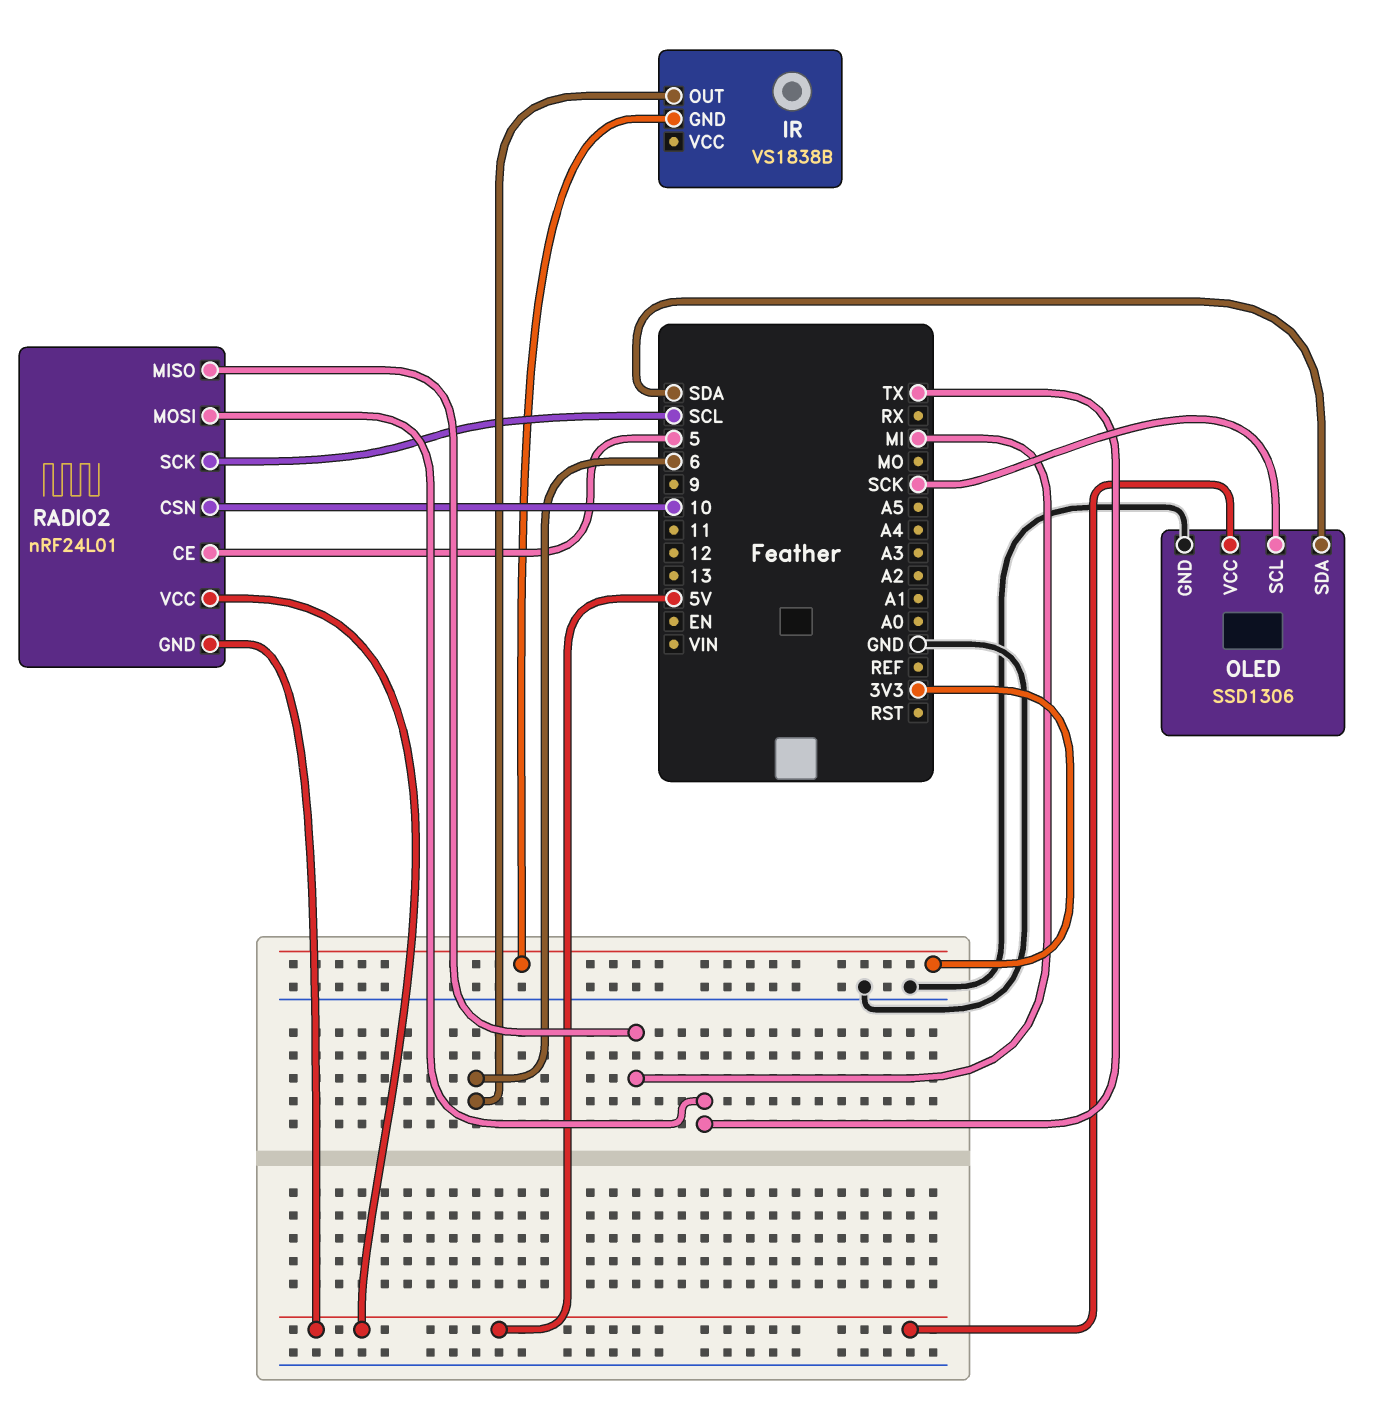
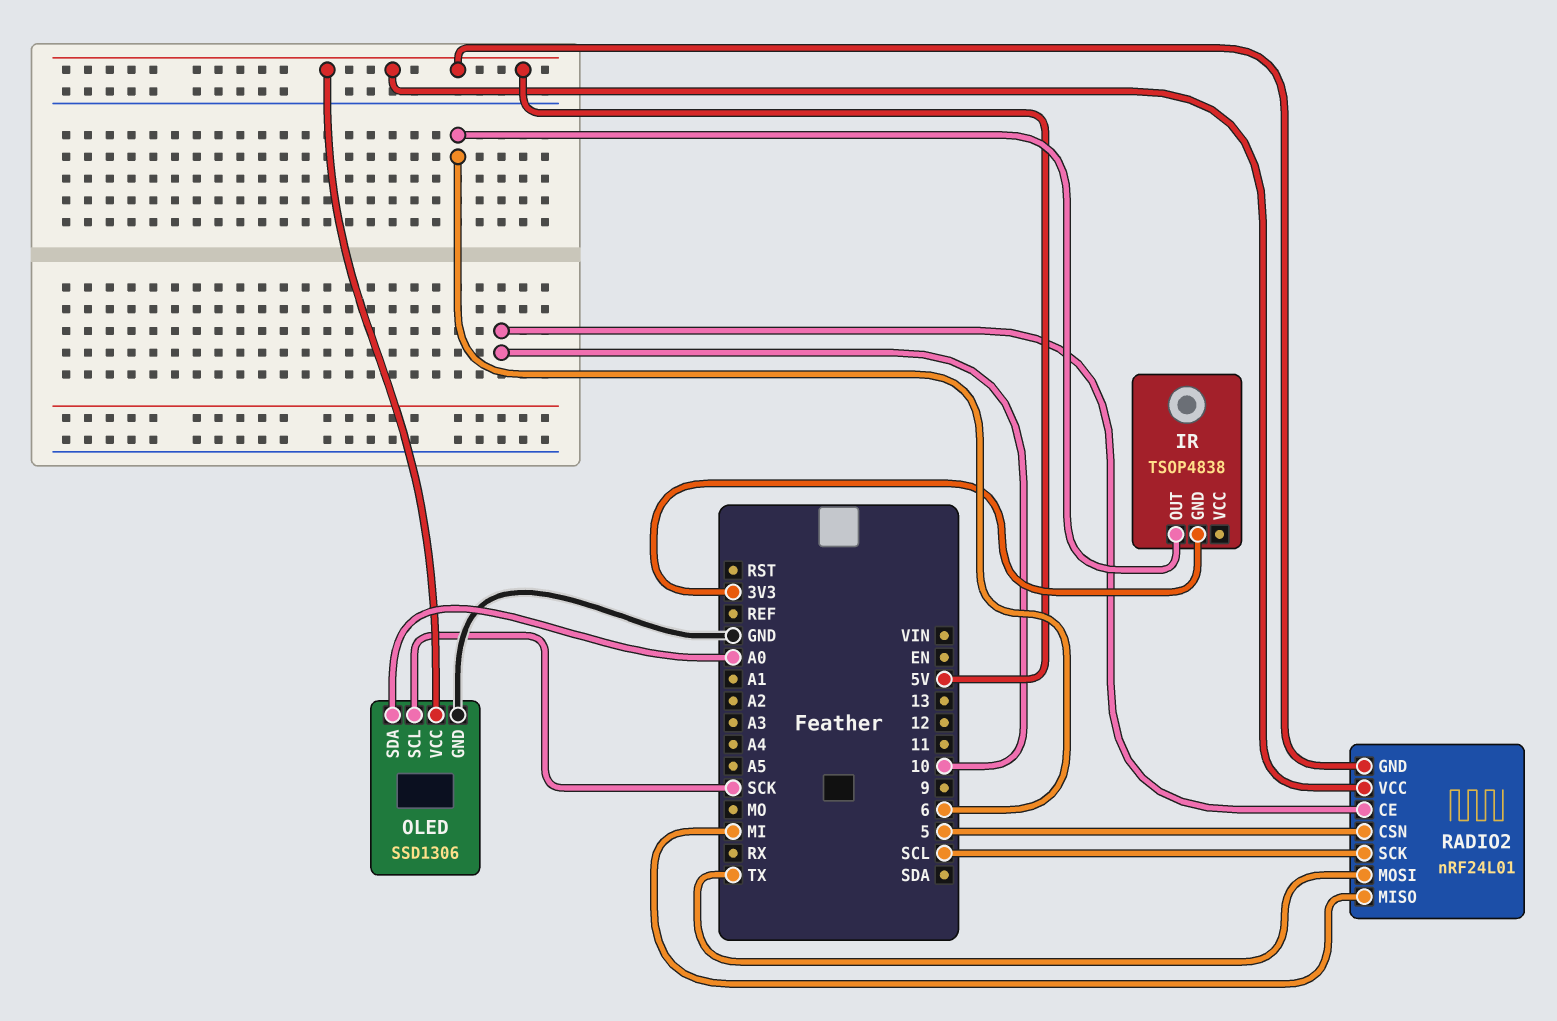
IR: VS1838B -> TSOP4838
OLED pin SDA: SDA -> A0
RADIO2 pin CE: 5 -> 10
RADIO2 pin CSN: 10 -> 5

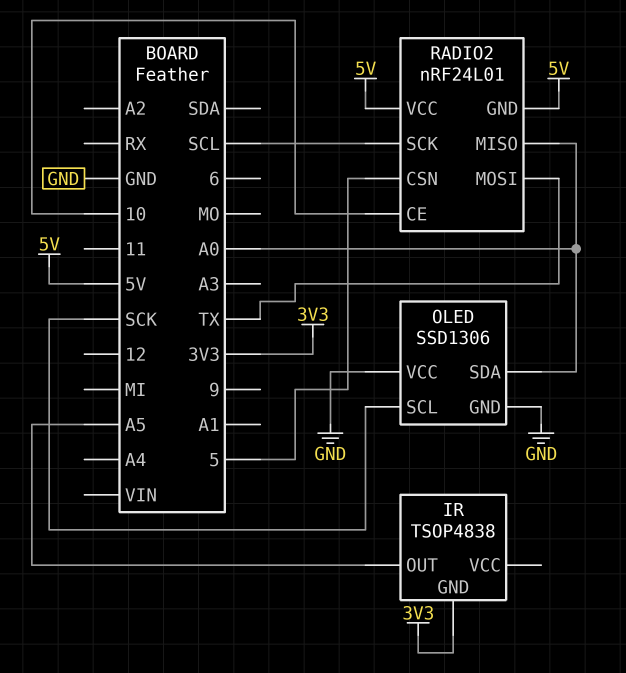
IR pin OUT: 6 -> A5
OLED pin VCC: 5V -> GND
RADIO2 pin MISO: MI -> A0

